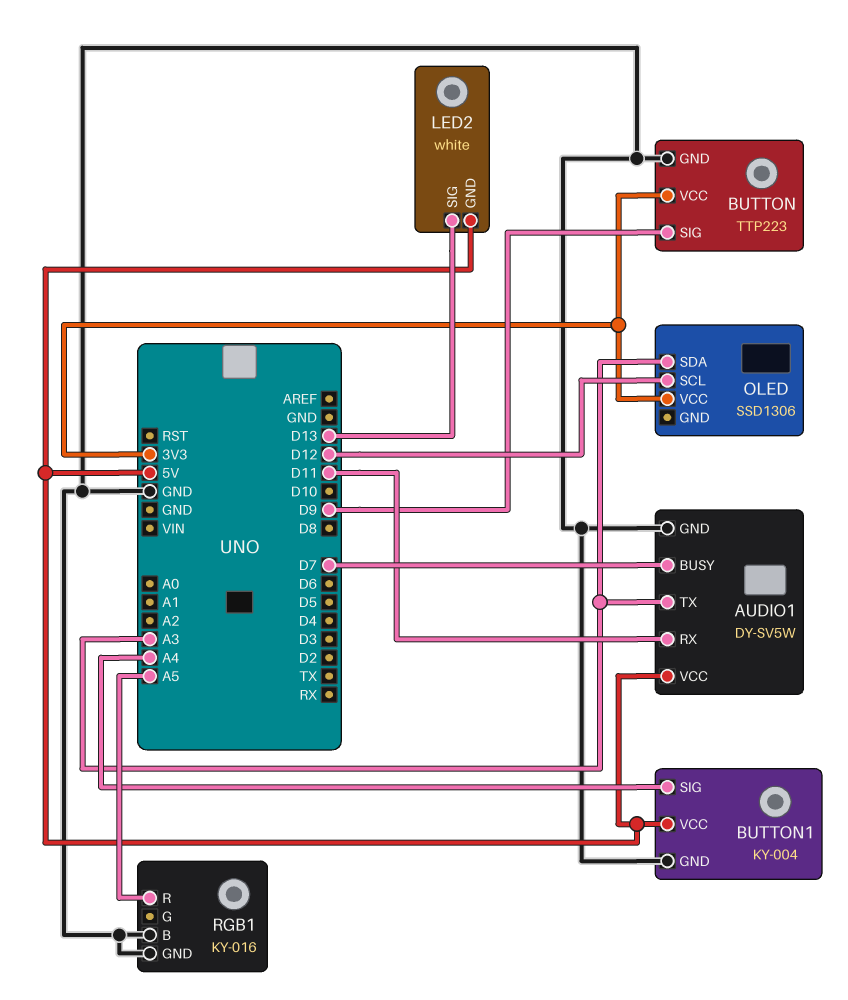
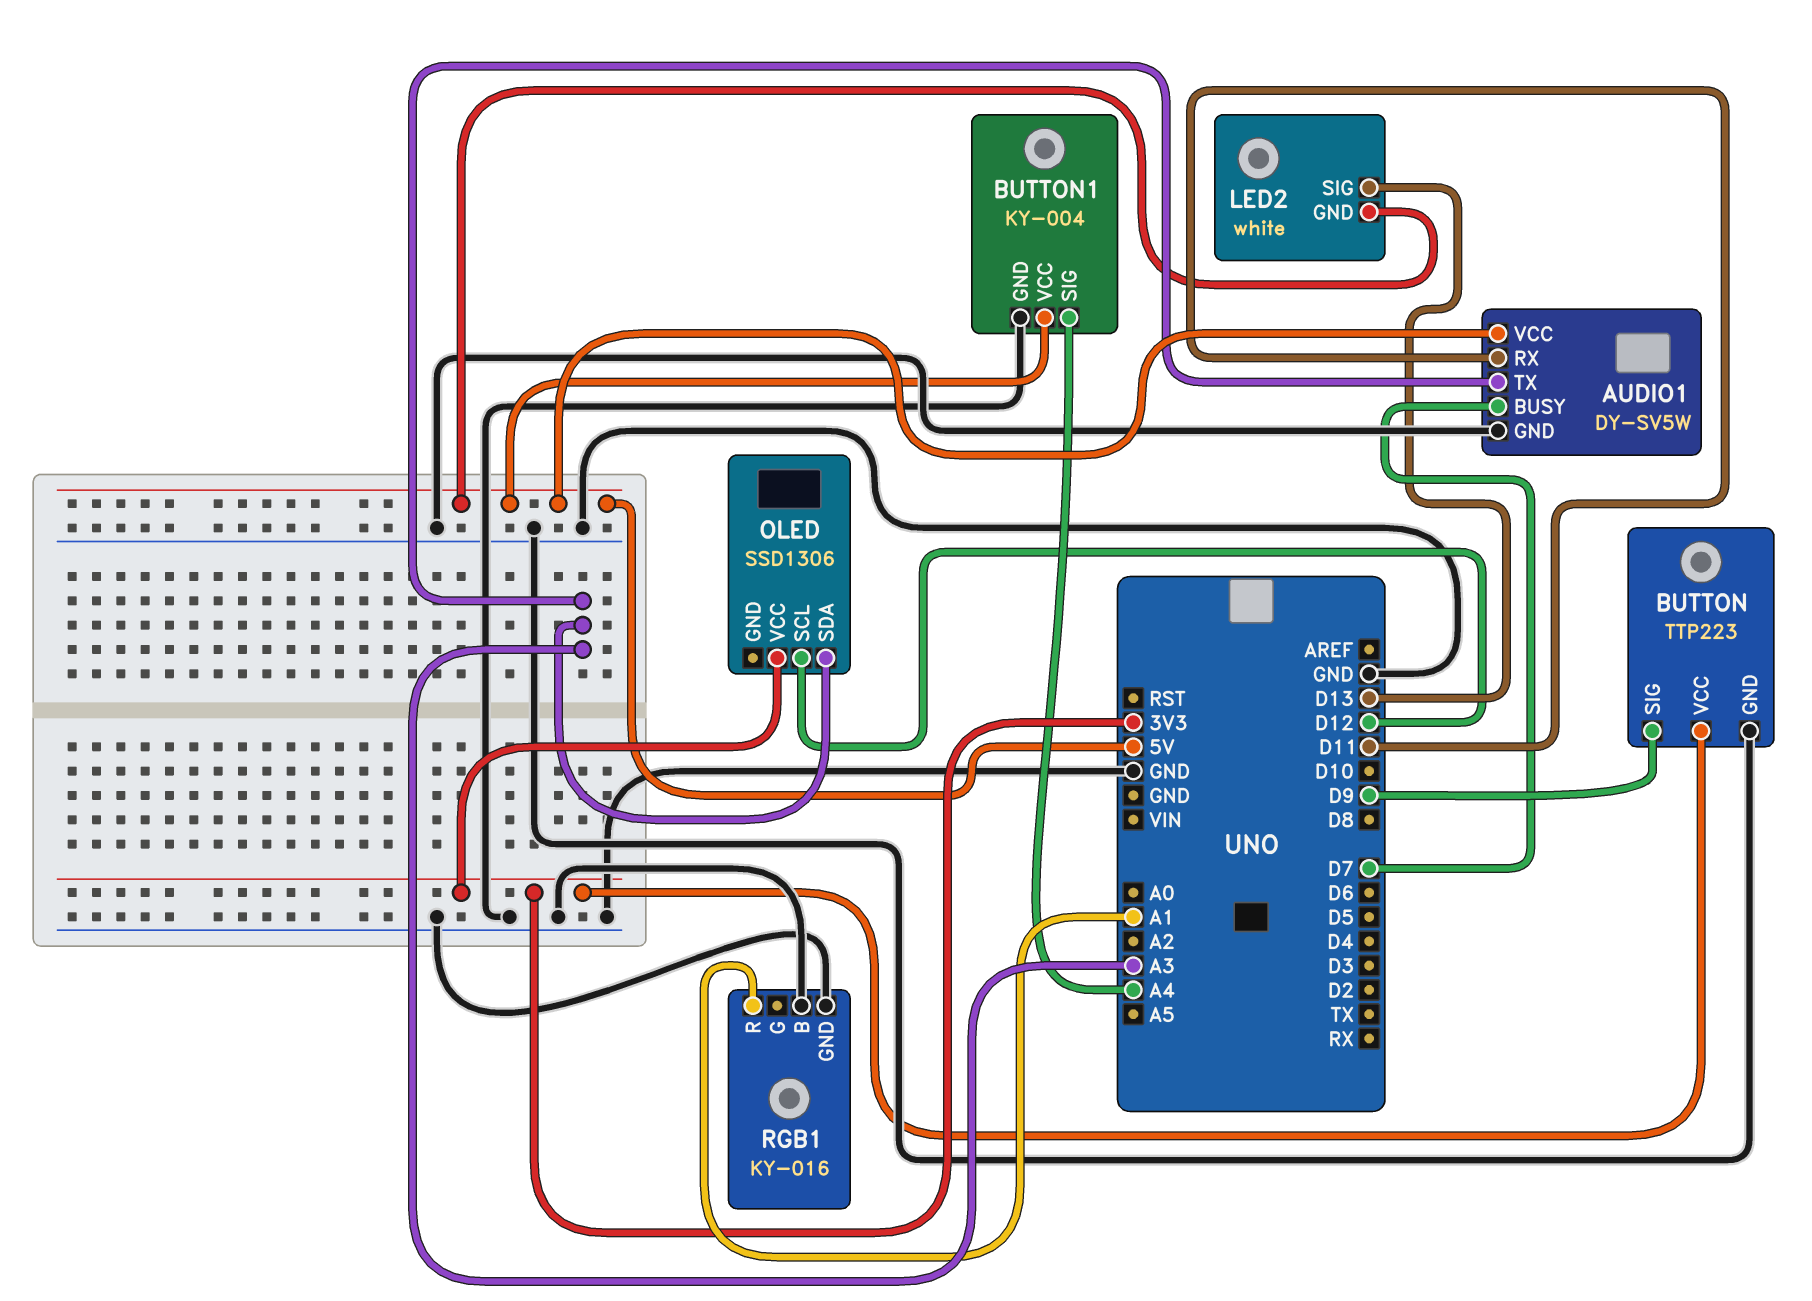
RGB1 pin R: A5 -> A1

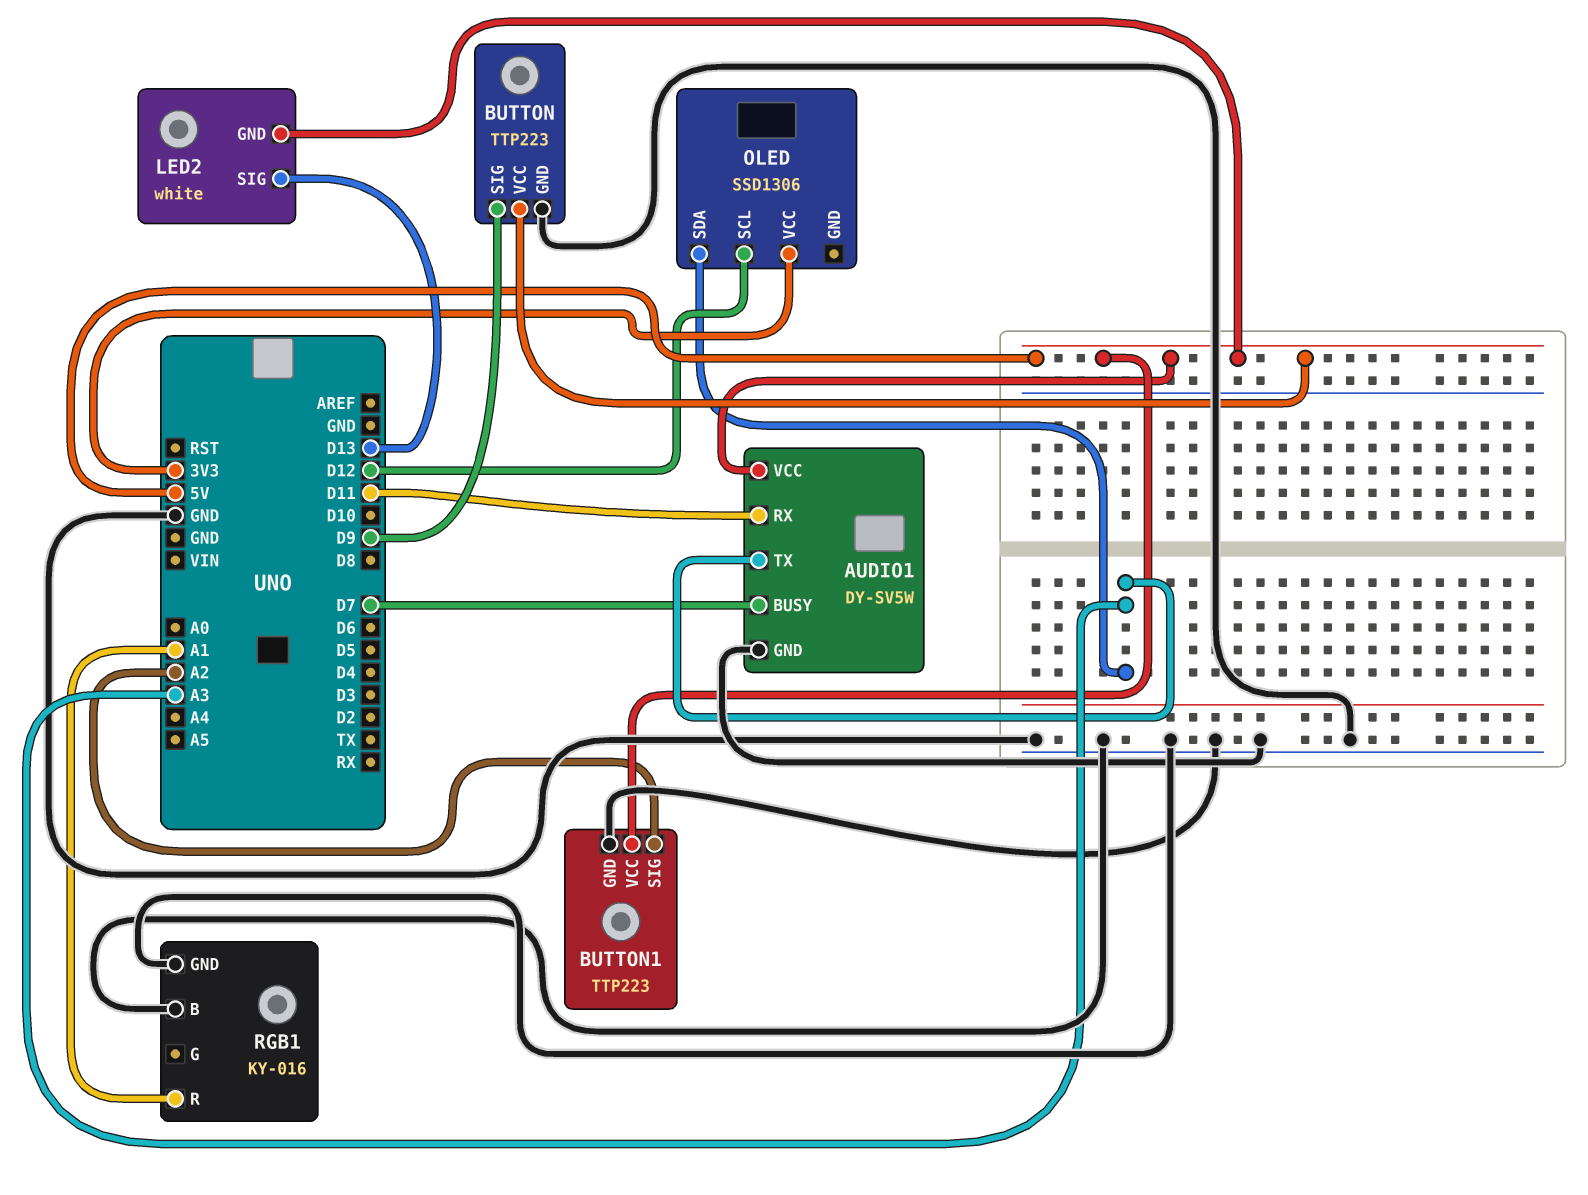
BUTTON pin VCC: 3V3 -> 5V
BUTTON1: KY-004 -> TTP223
BUTTON1 pin SIG: A4 -> A2

